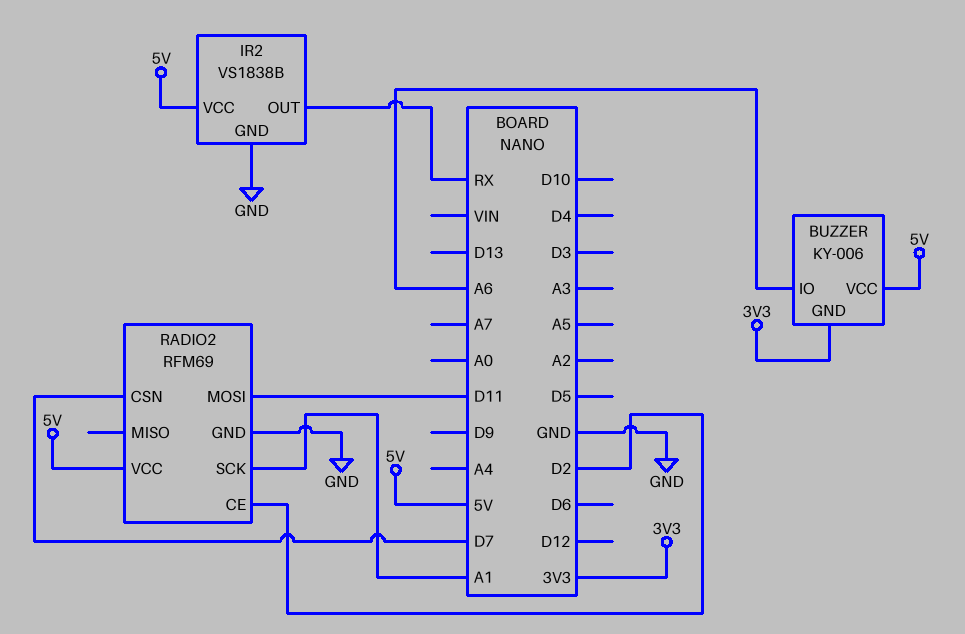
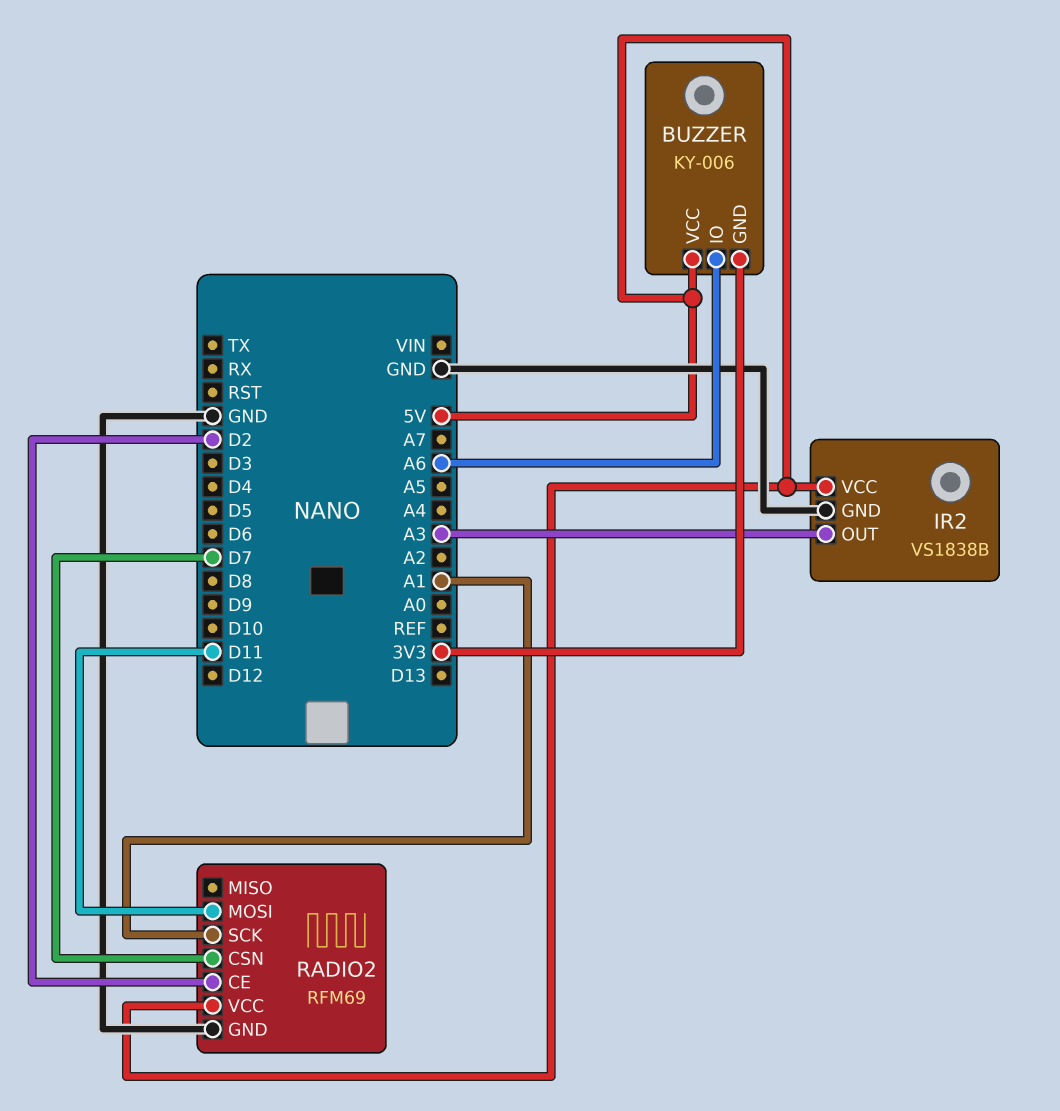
IR2 pin OUT: RX -> A3

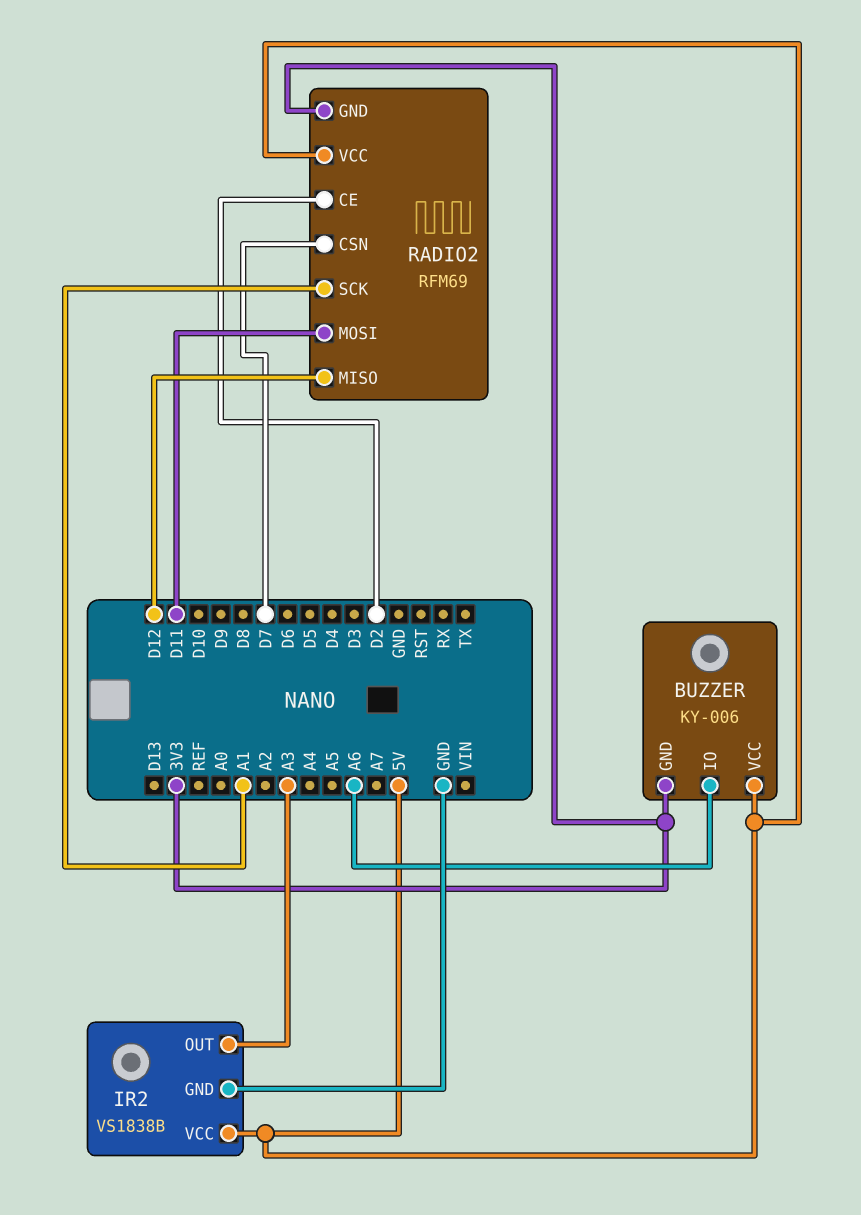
RADIO2 pin GND: GND -> 3V3
RADIO2 pin MISO: none -> D12

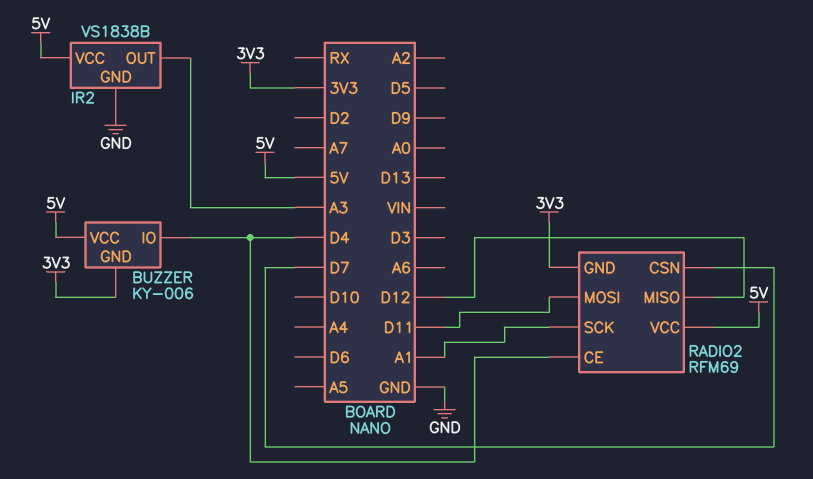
BUZZER pin IO: A6 -> D4
RADIO2 pin CE: D2 -> D4

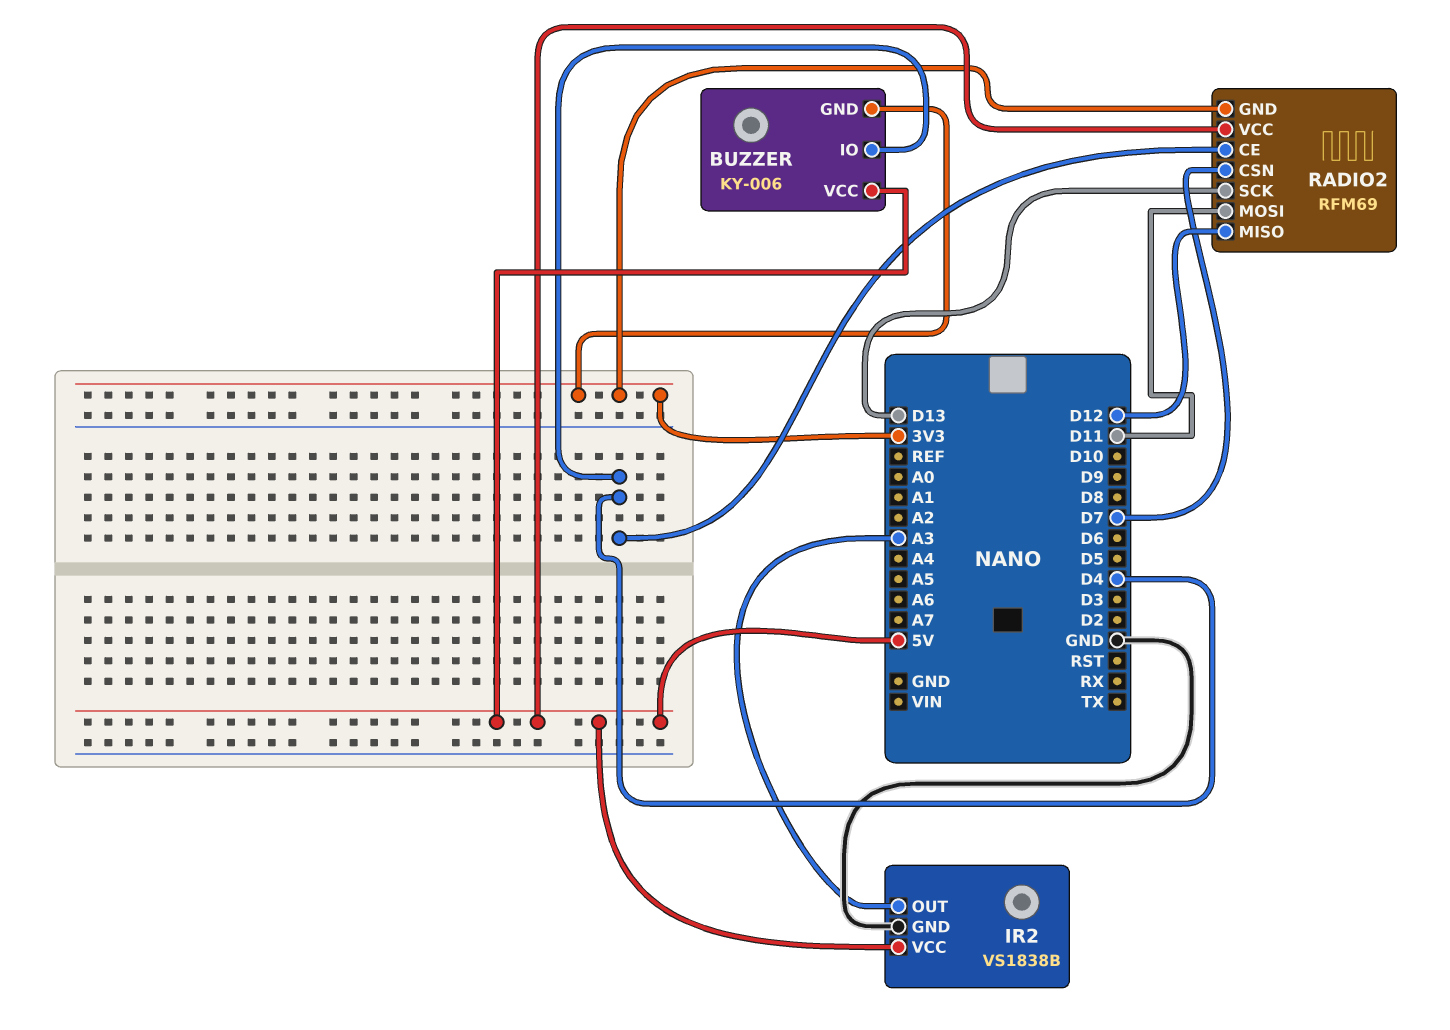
RADIO2 pin SCK: A1 -> D13

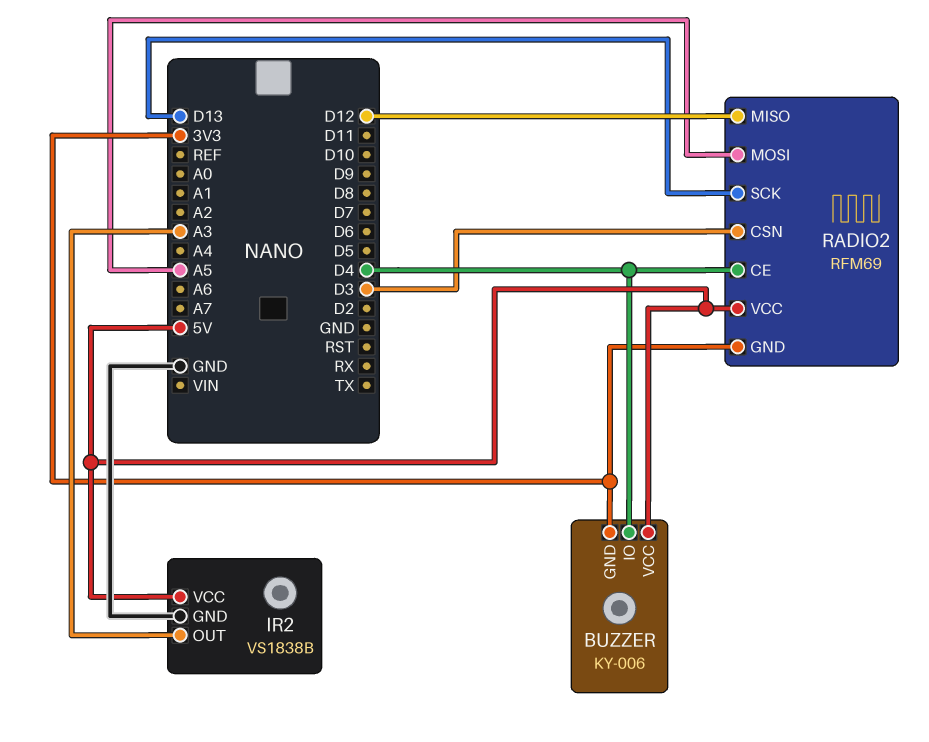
RADIO2 pin CSN: D7 -> D3
RADIO2 pin MOSI: D11 -> A5

